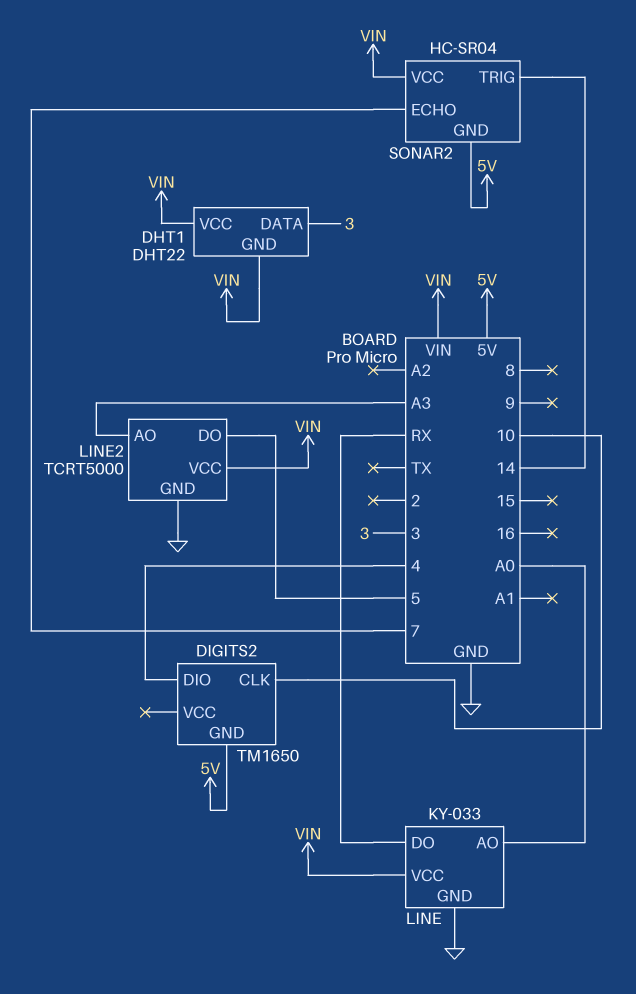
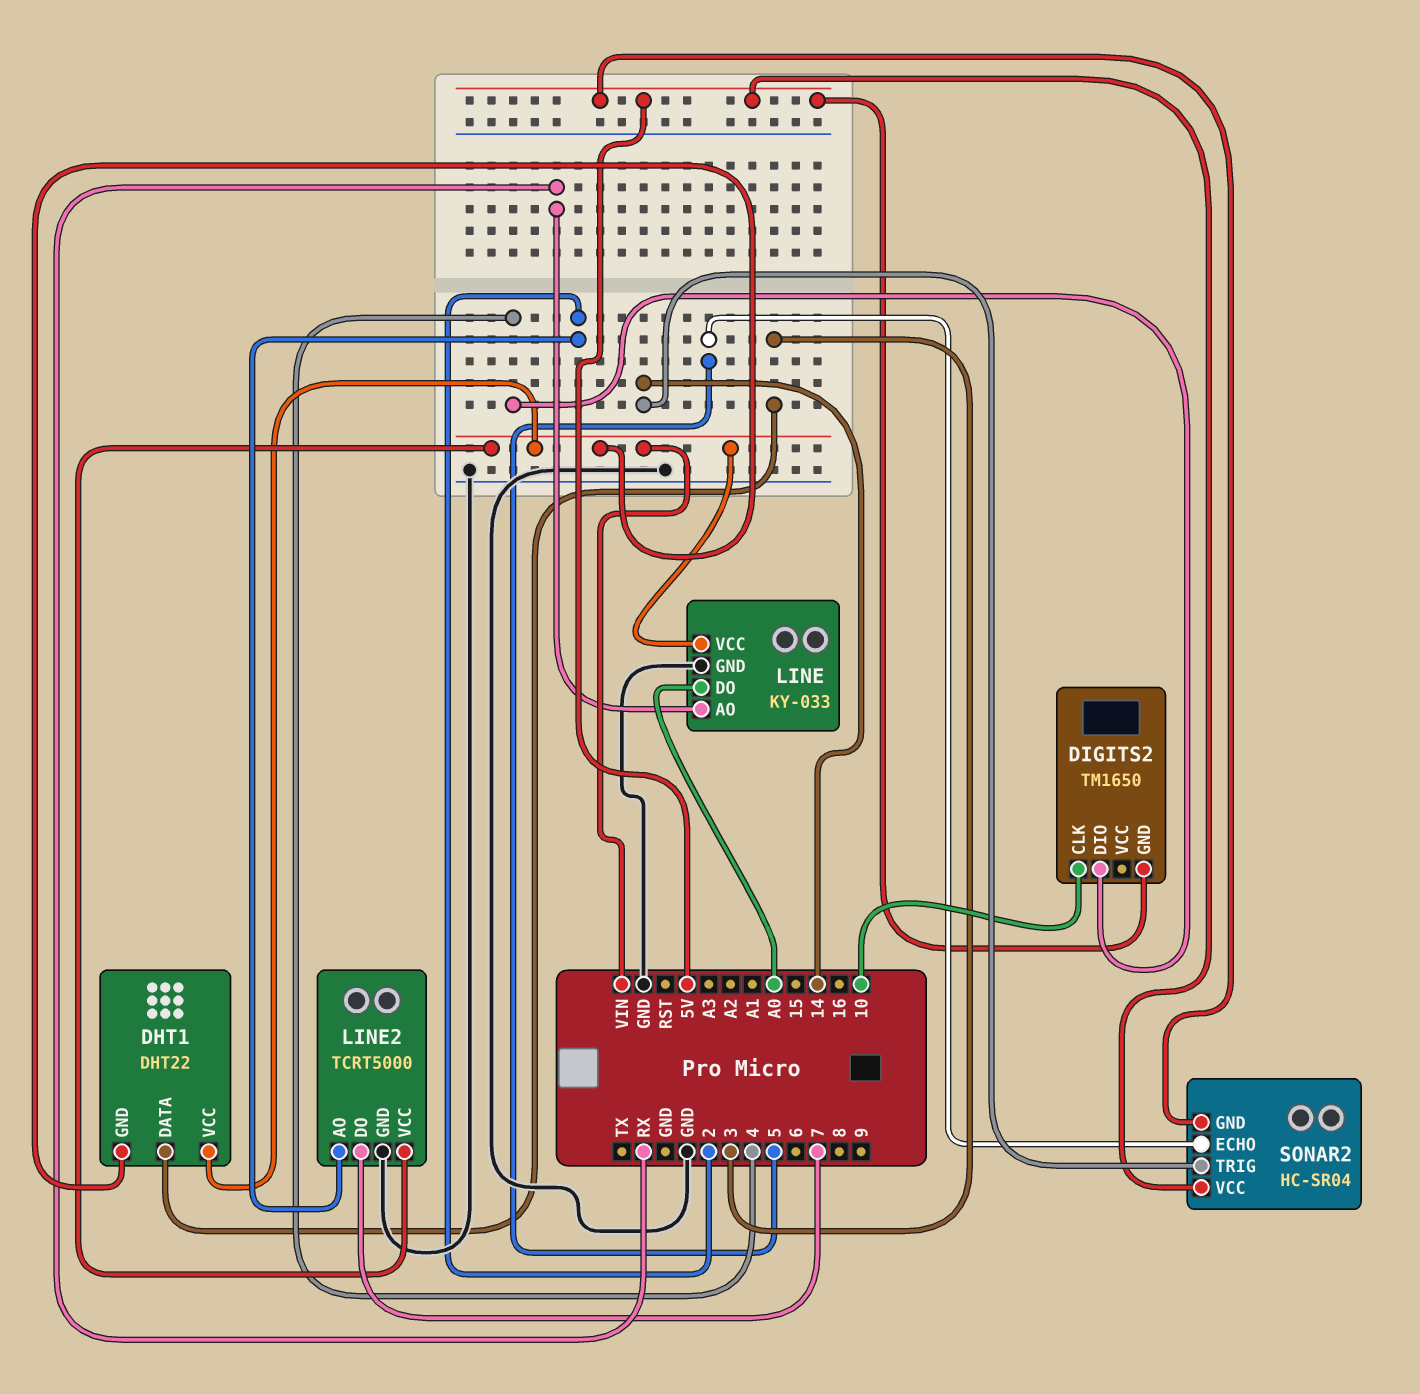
LINE pin AO: A0 -> RX
LINE pin DO: RX -> A0
LINE2 pin AO: A3 -> 2
LINE2 pin DO: 5 -> 7
SONAR2 pin ECHO: 7 -> 5
SONAR2 pin VCC: VIN -> 5V

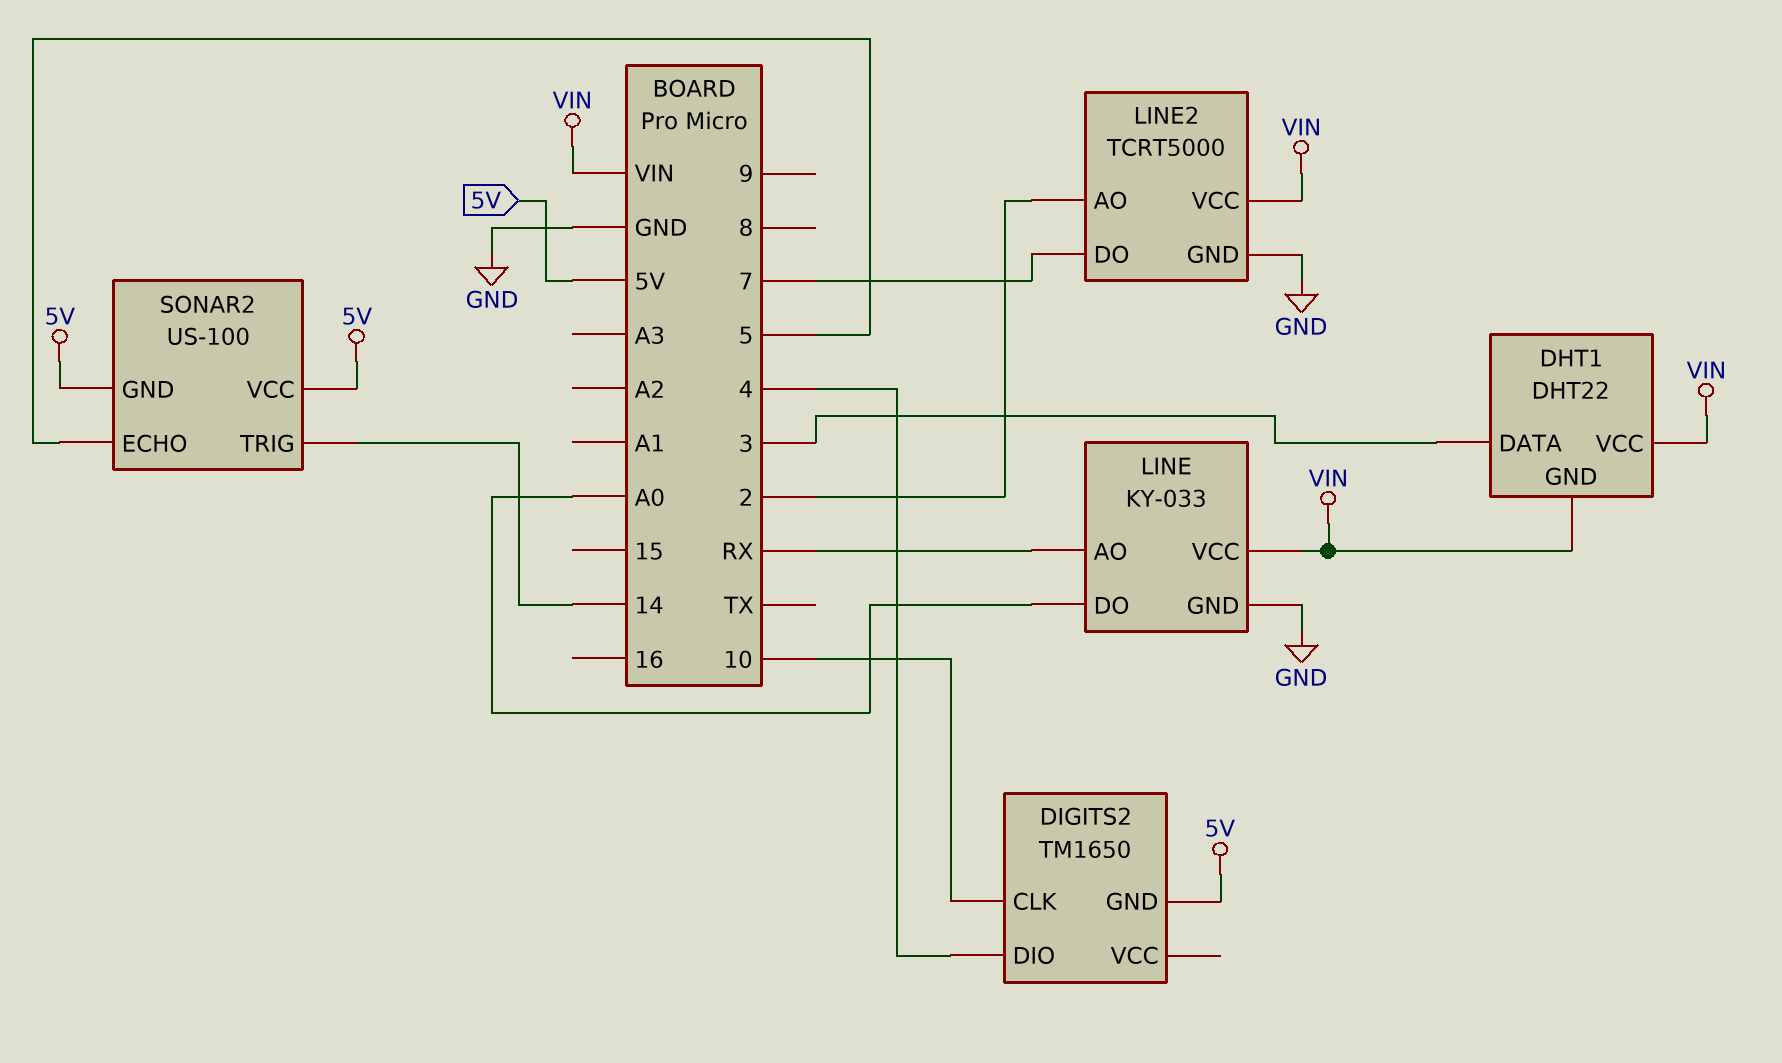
SONAR2: HC-SR04 -> US-100

